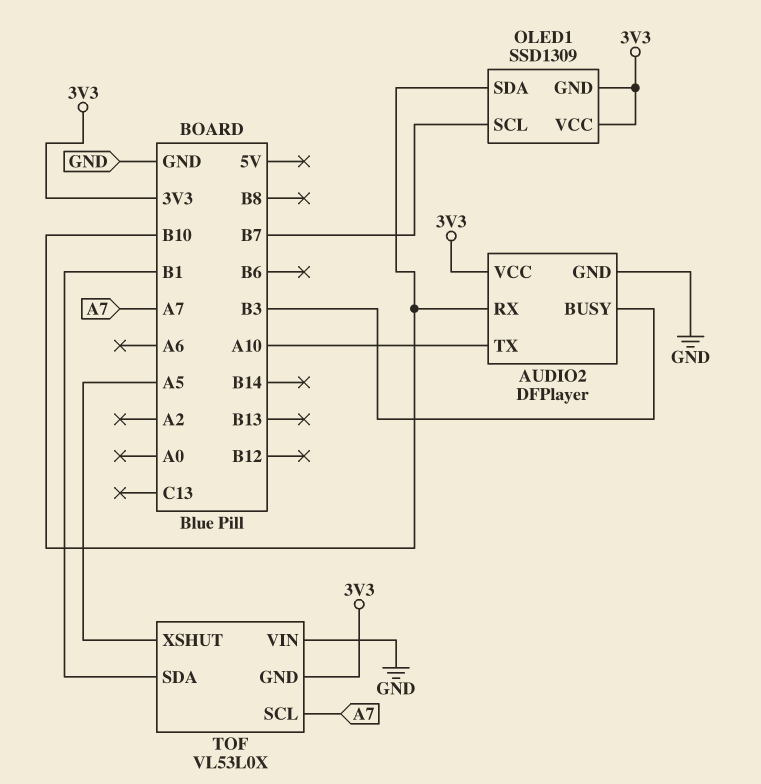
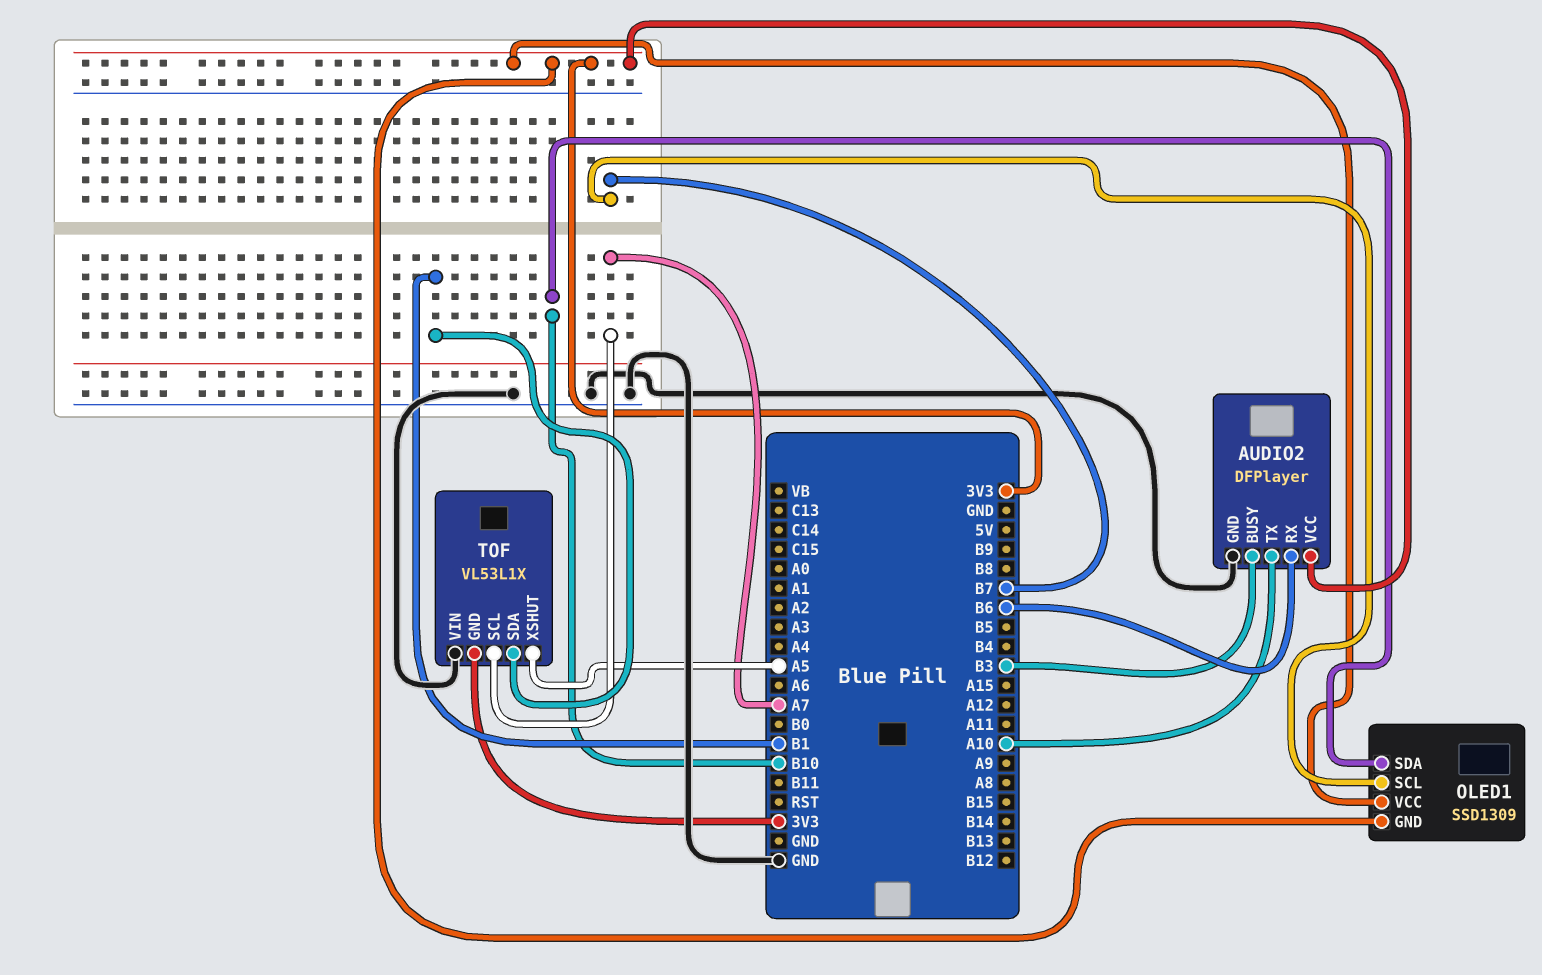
AUDIO2 pin RX: B10 -> B6
TOF: VL53L0X -> VL53L1X

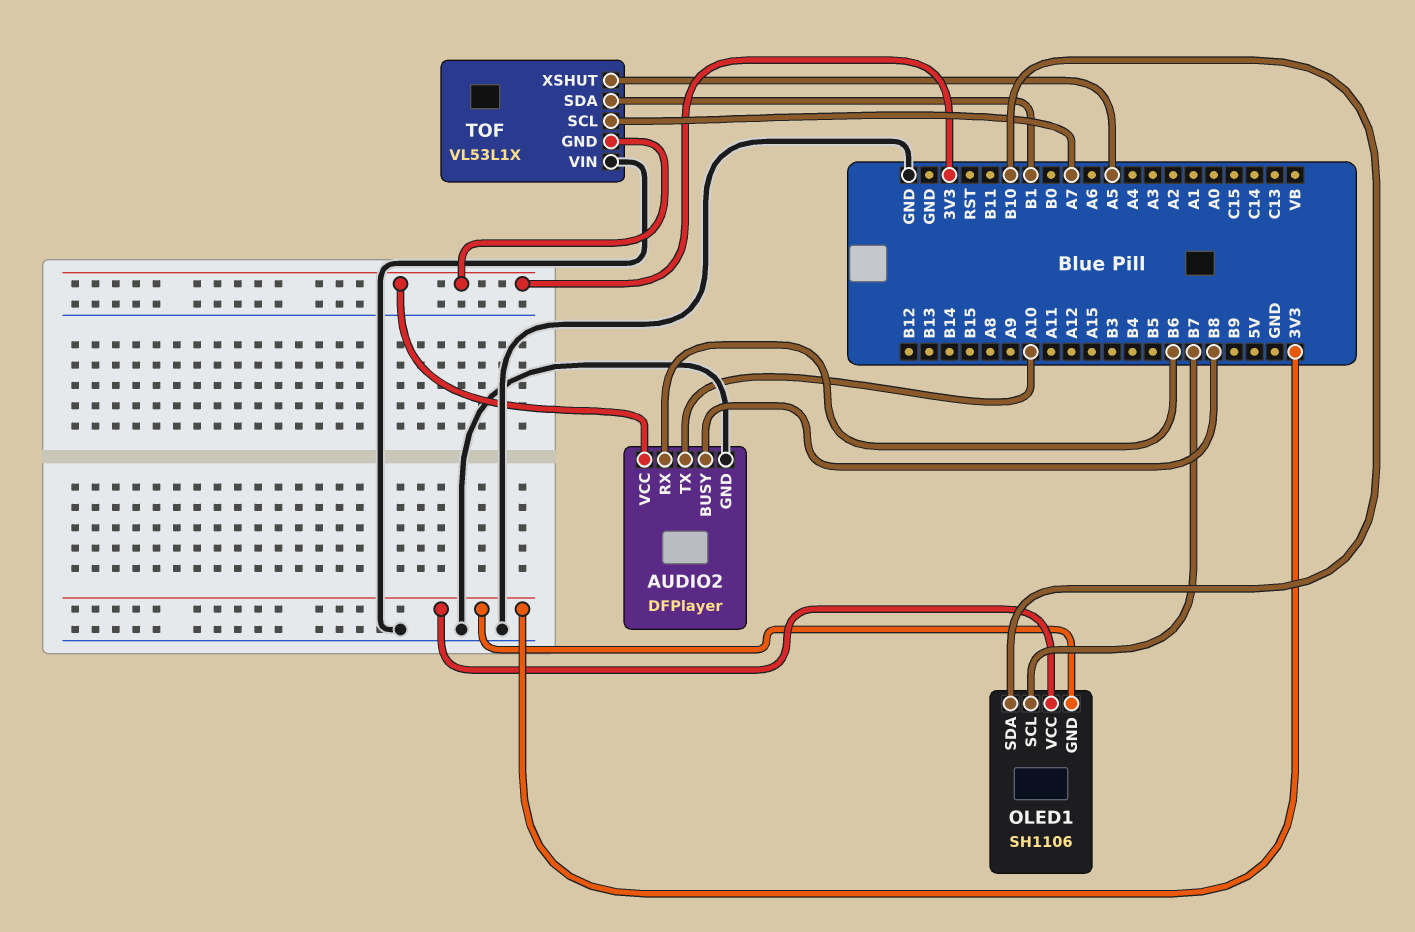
AUDIO2 pin BUSY: B3 -> B8
OLED1: SSD1309 -> SH1106

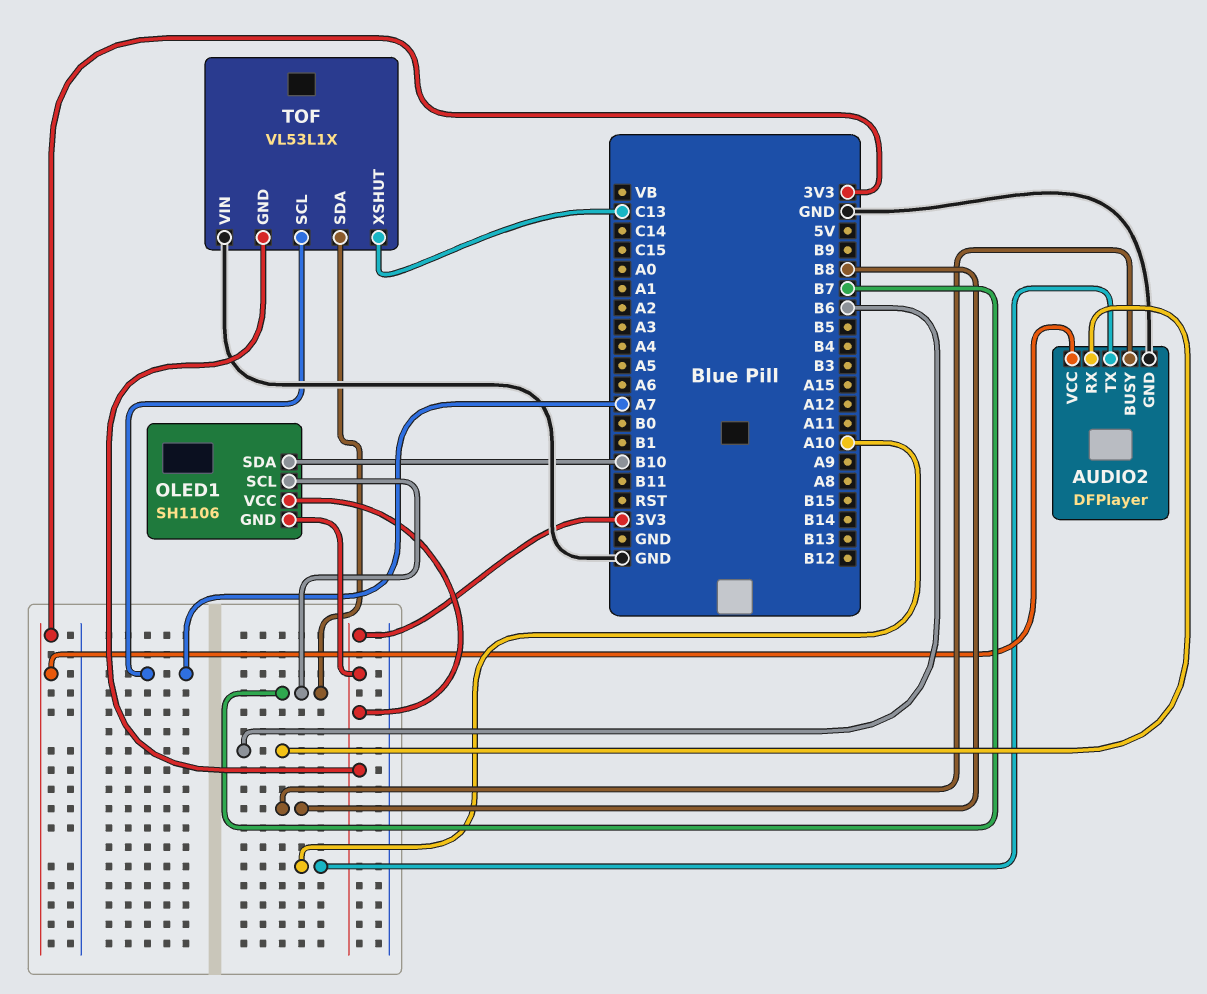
TOF pin SDA: B1 -> B7
TOF pin XSHUT: A5 -> C13

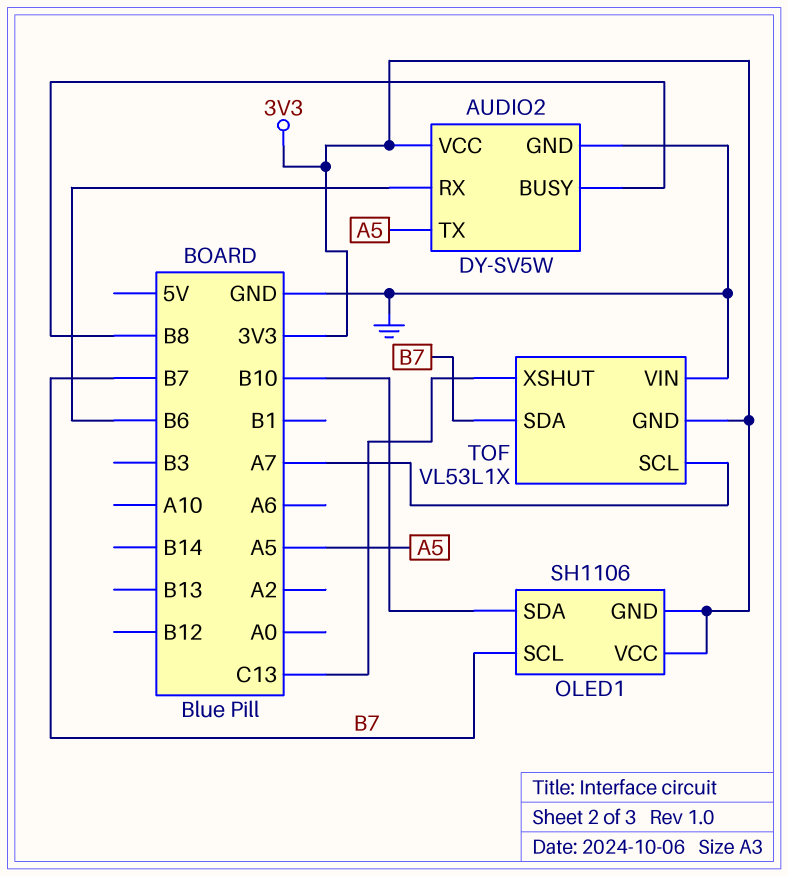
AUDIO2: DFPlayer -> DY-SV5W
AUDIO2 pin TX: A10 -> A5

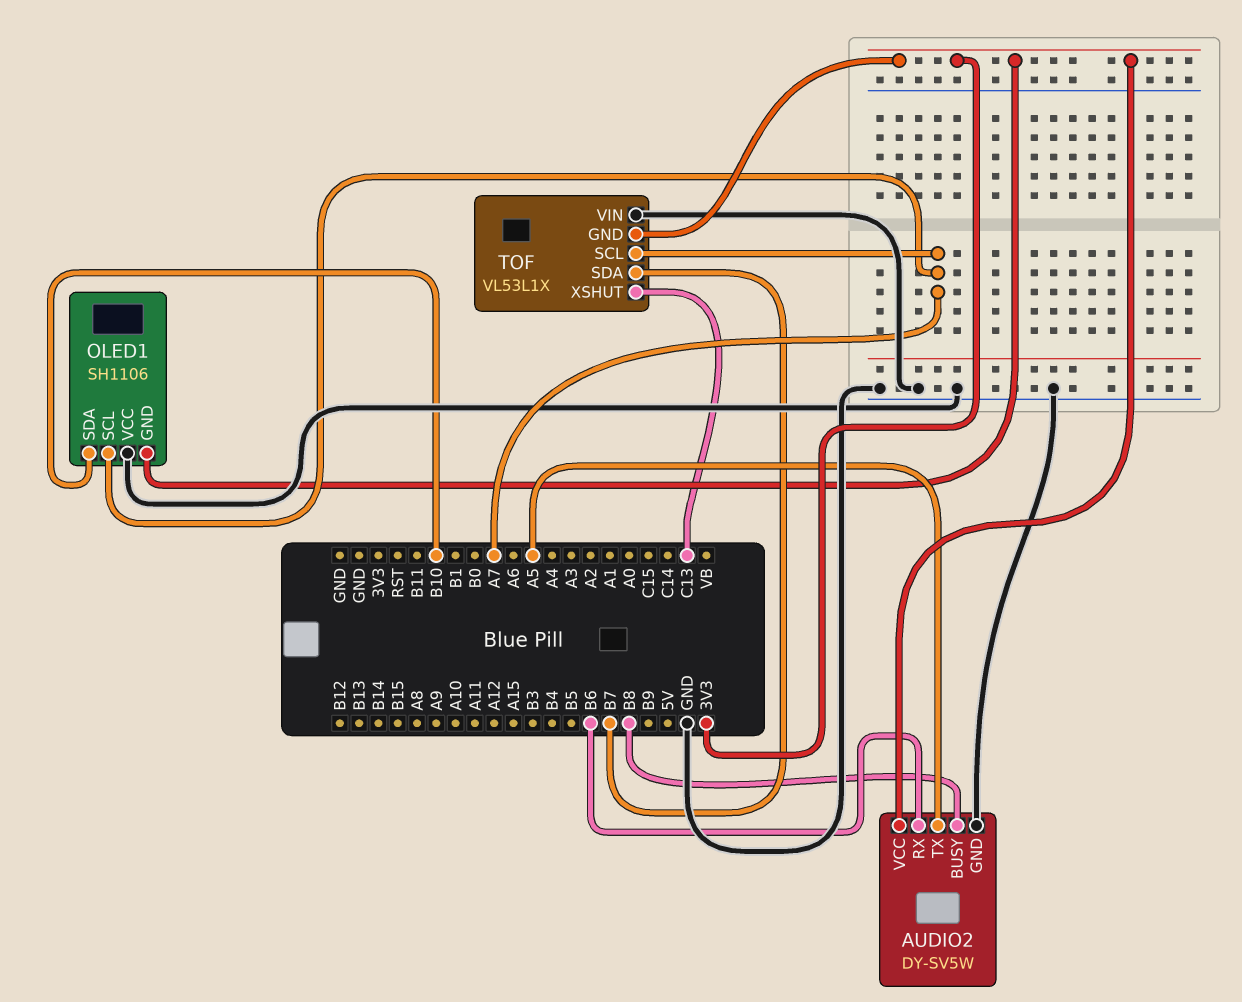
OLED1 pin SCL: B7 -> A7
OLED1 pin VCC: 3V3 -> GND

